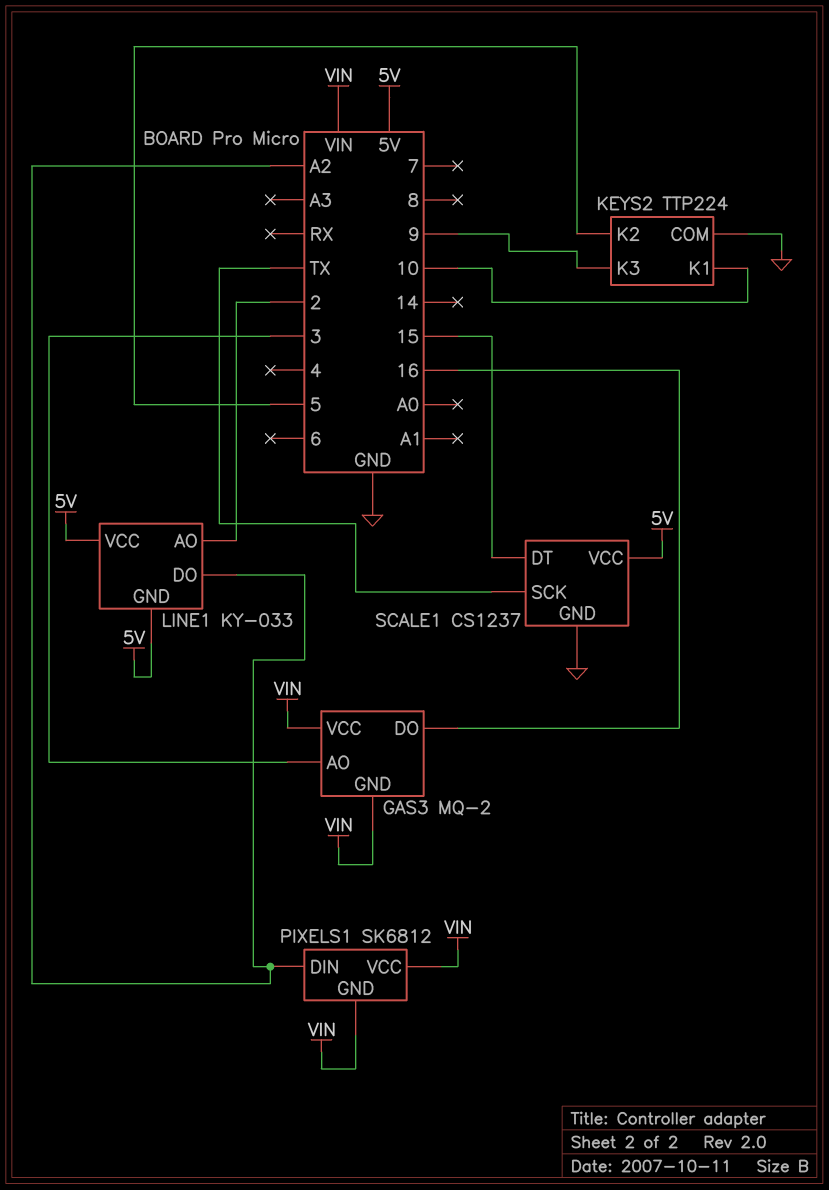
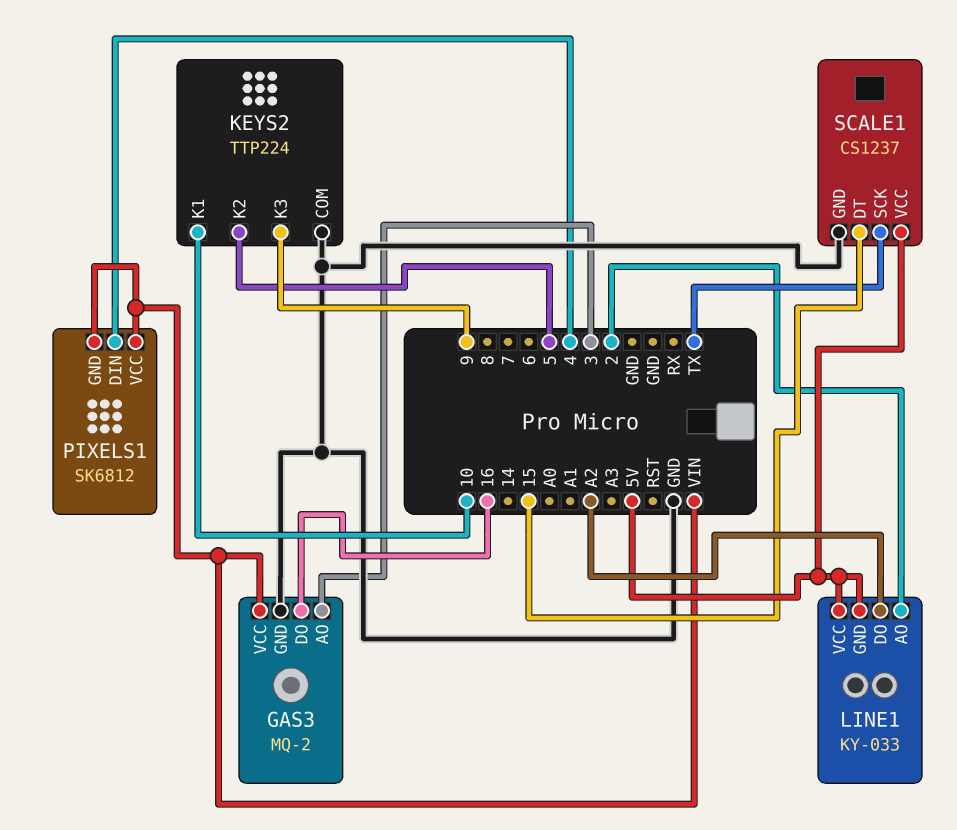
GAS3 pin GND: VIN -> GND
PIXELS1 pin DIN: A2 -> 4

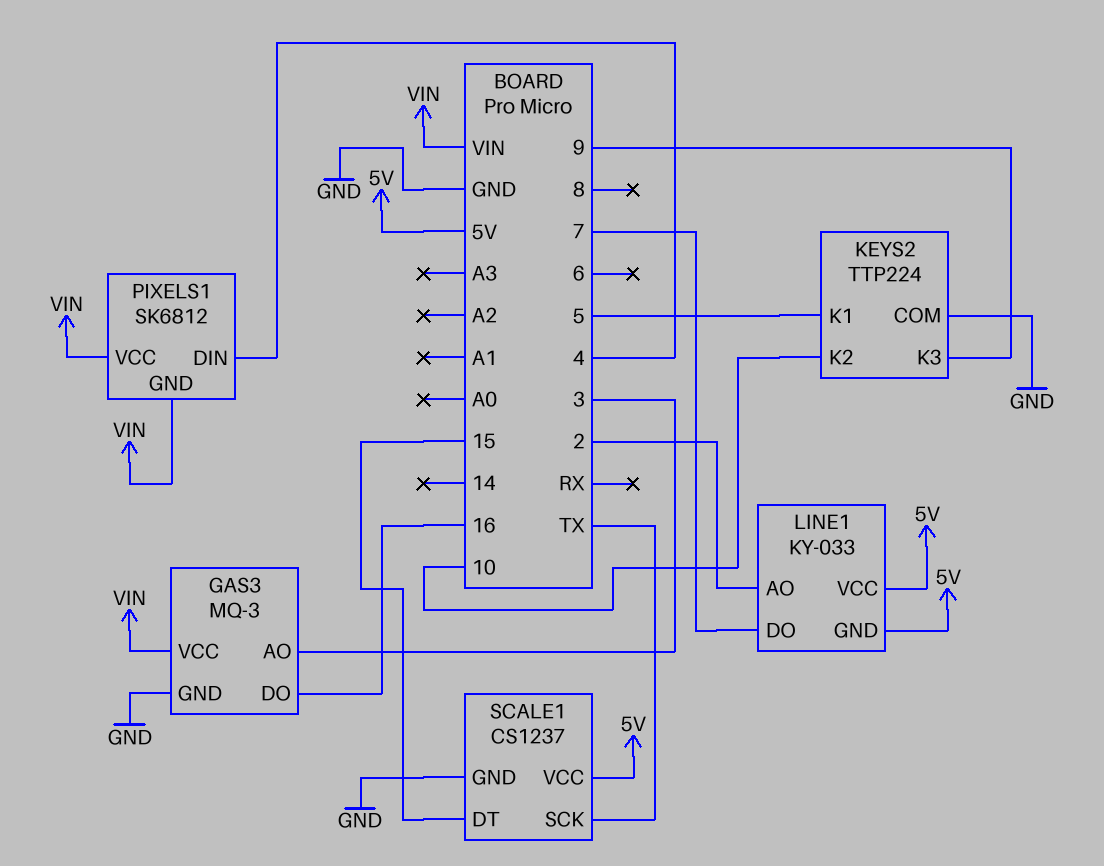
GAS3: MQ-2 -> MQ-3
KEYS2 pin K1: 10 -> 5
KEYS2 pin K2: 5 -> 10
LINE1 pin DO: A2 -> 7

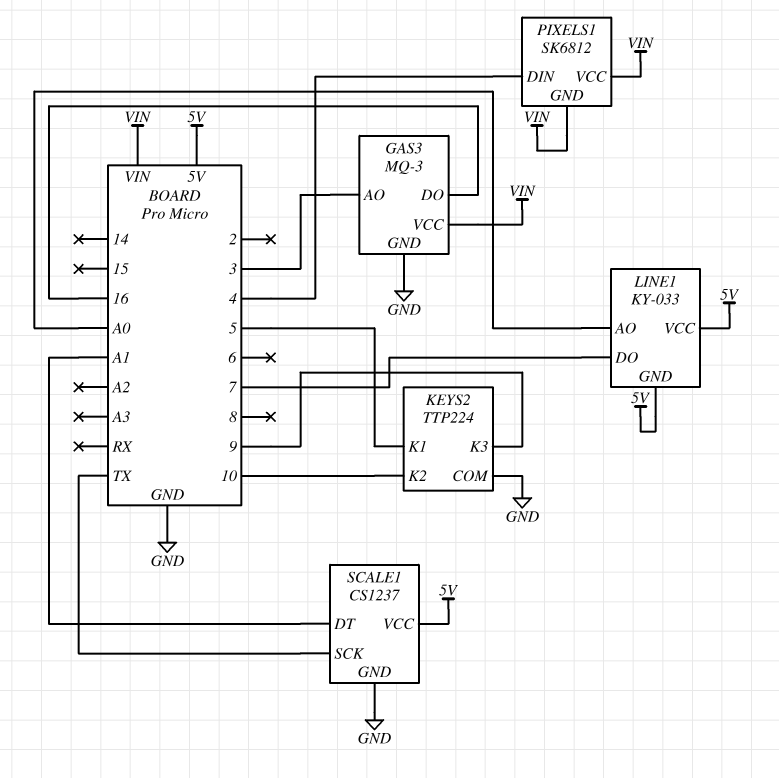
LINE1 pin AO: 2 -> A0
SCALE1 pin DT: 15 -> A1

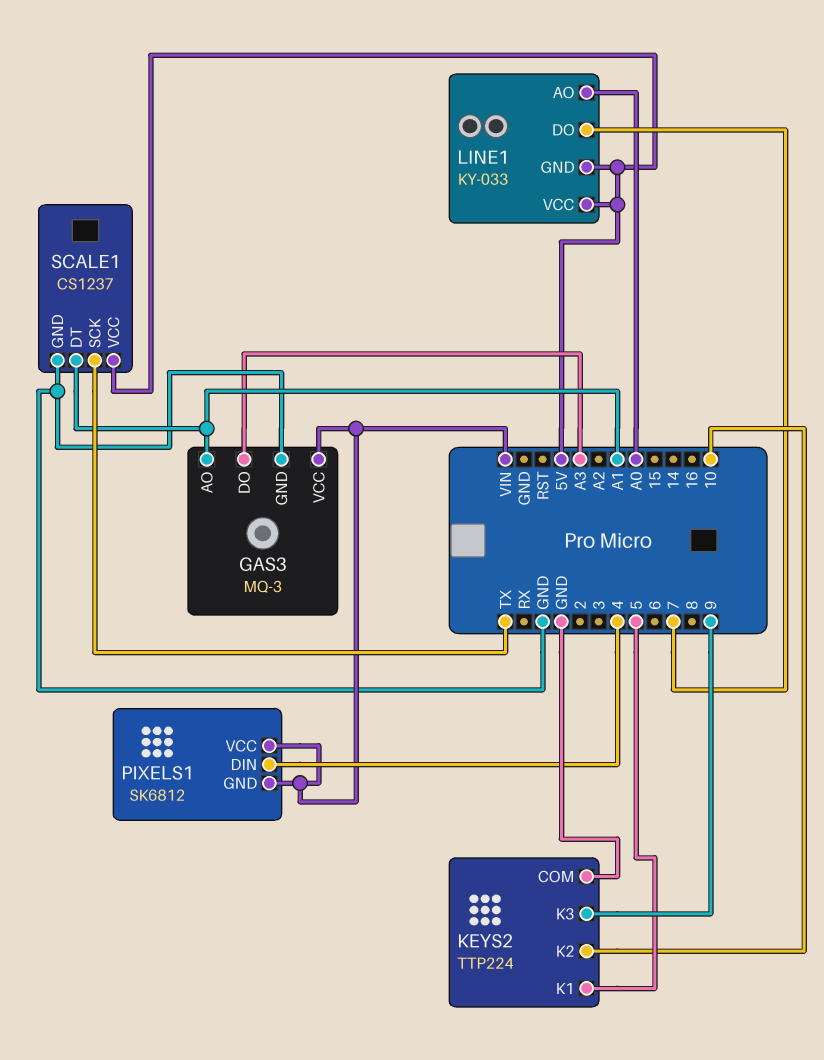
GAS3 pin AO: 3 -> A1
GAS3 pin DO: 16 -> A3

